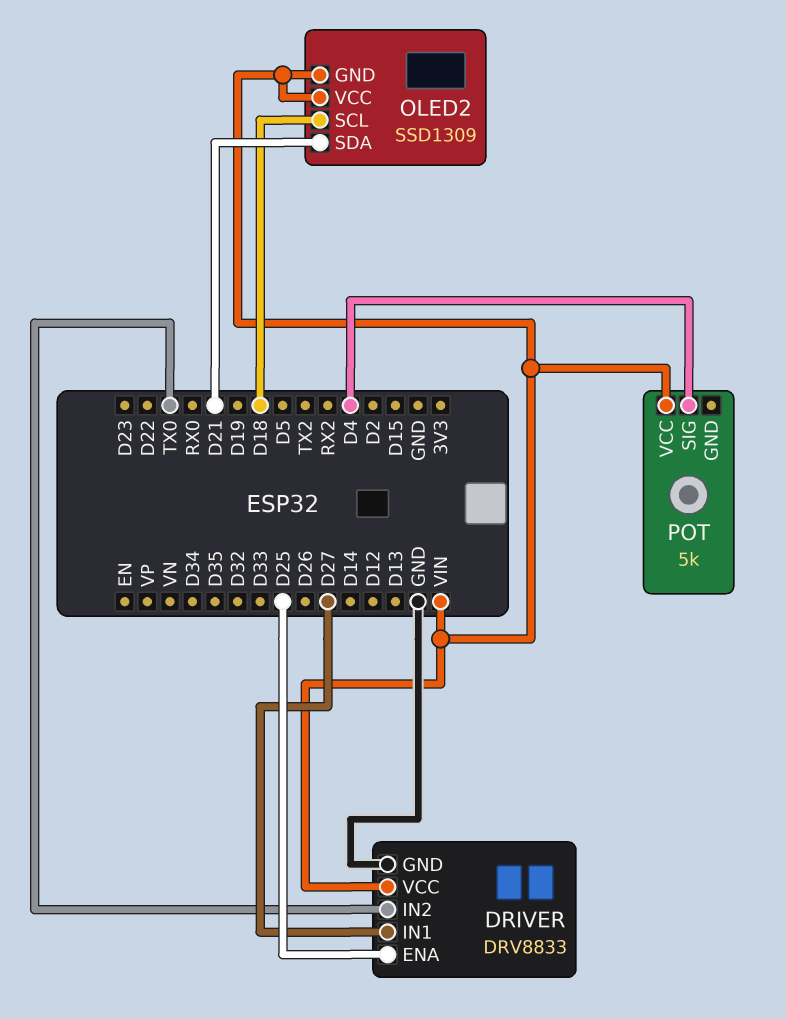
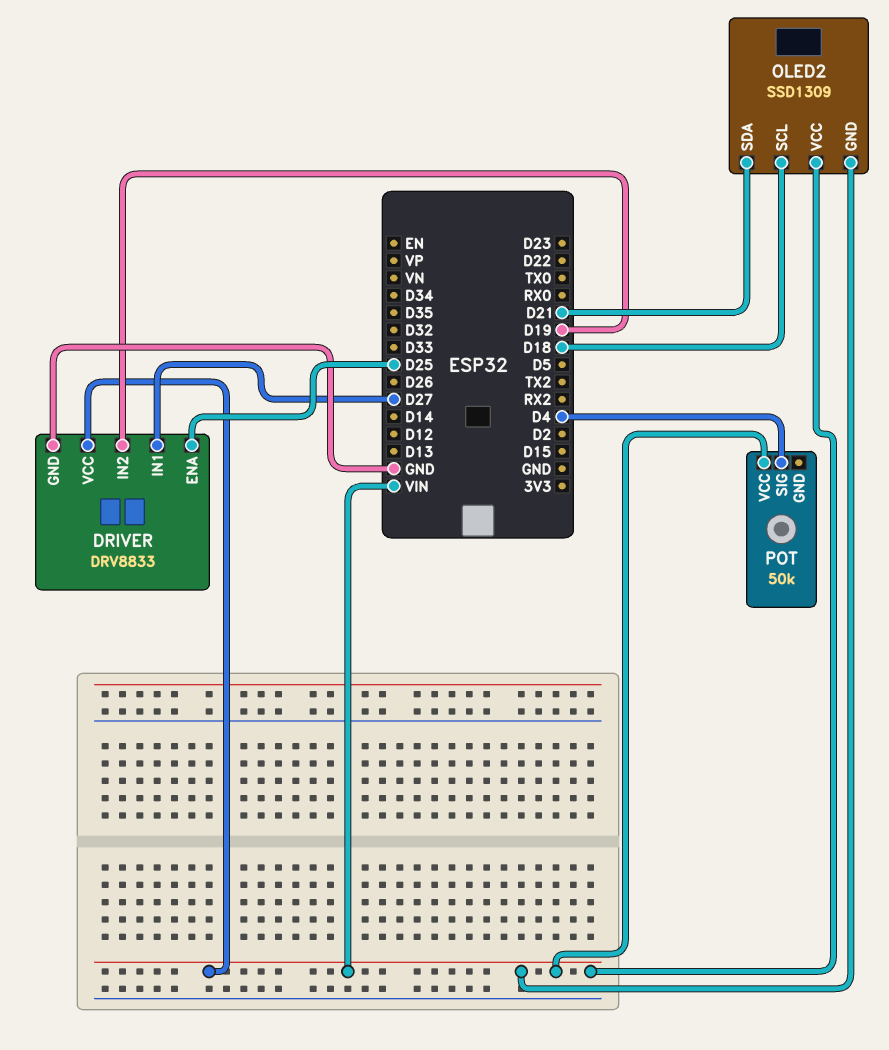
DRIVER pin IN2: TX0 -> D19
POT: 5k -> 50k

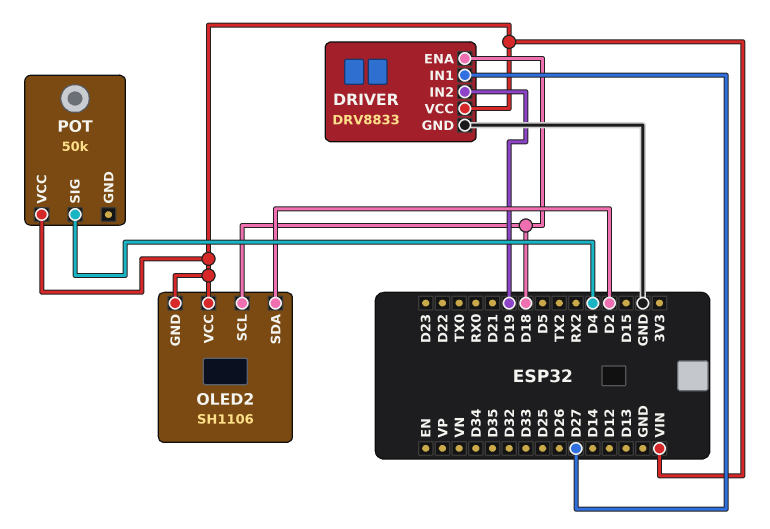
DRIVER pin ENA: D25 -> D18
OLED2: SSD1309 -> SH1106
OLED2 pin SDA: D21 -> D2

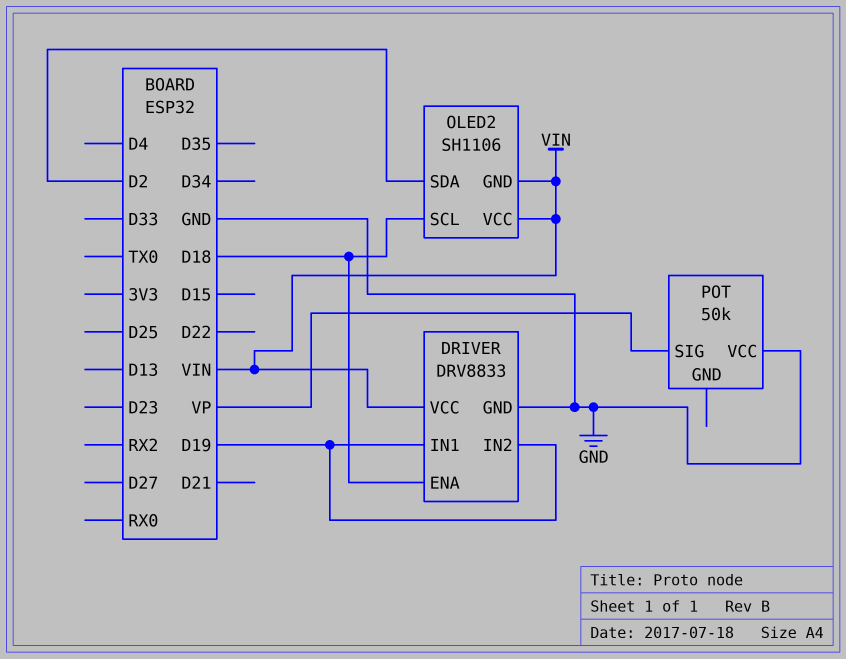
DRIVER pin IN1: D27 -> D19
POT pin SIG: D4 -> VP
POT pin VCC: VIN -> GND

